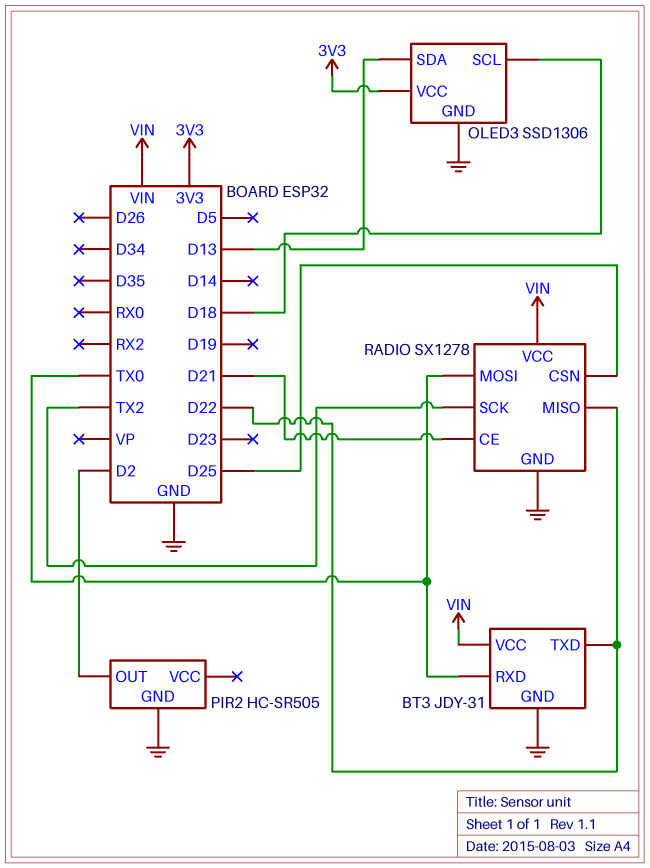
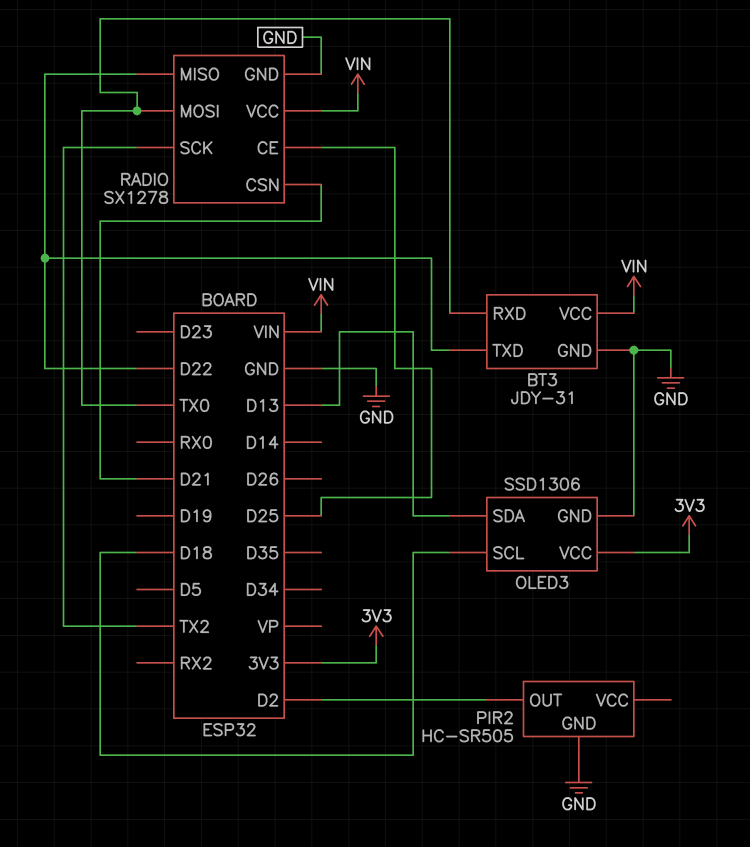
RADIO pin CE: D21 -> D25
RADIO pin CSN: D25 -> D21

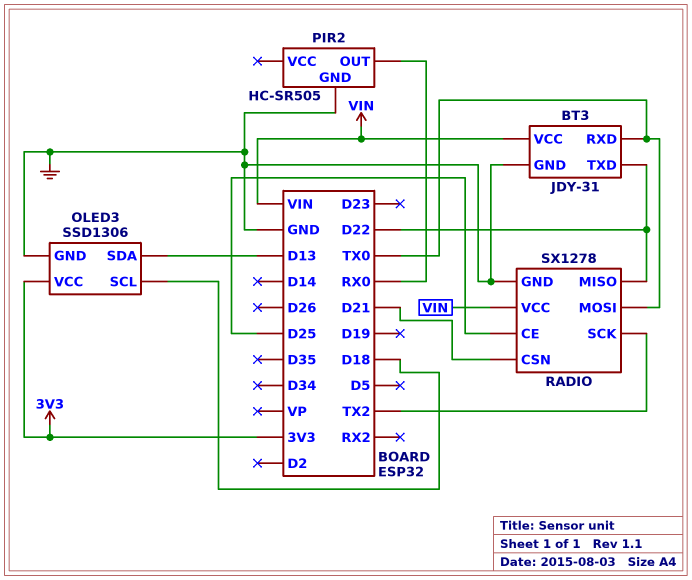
PIR2 pin OUT: D2 -> RX0

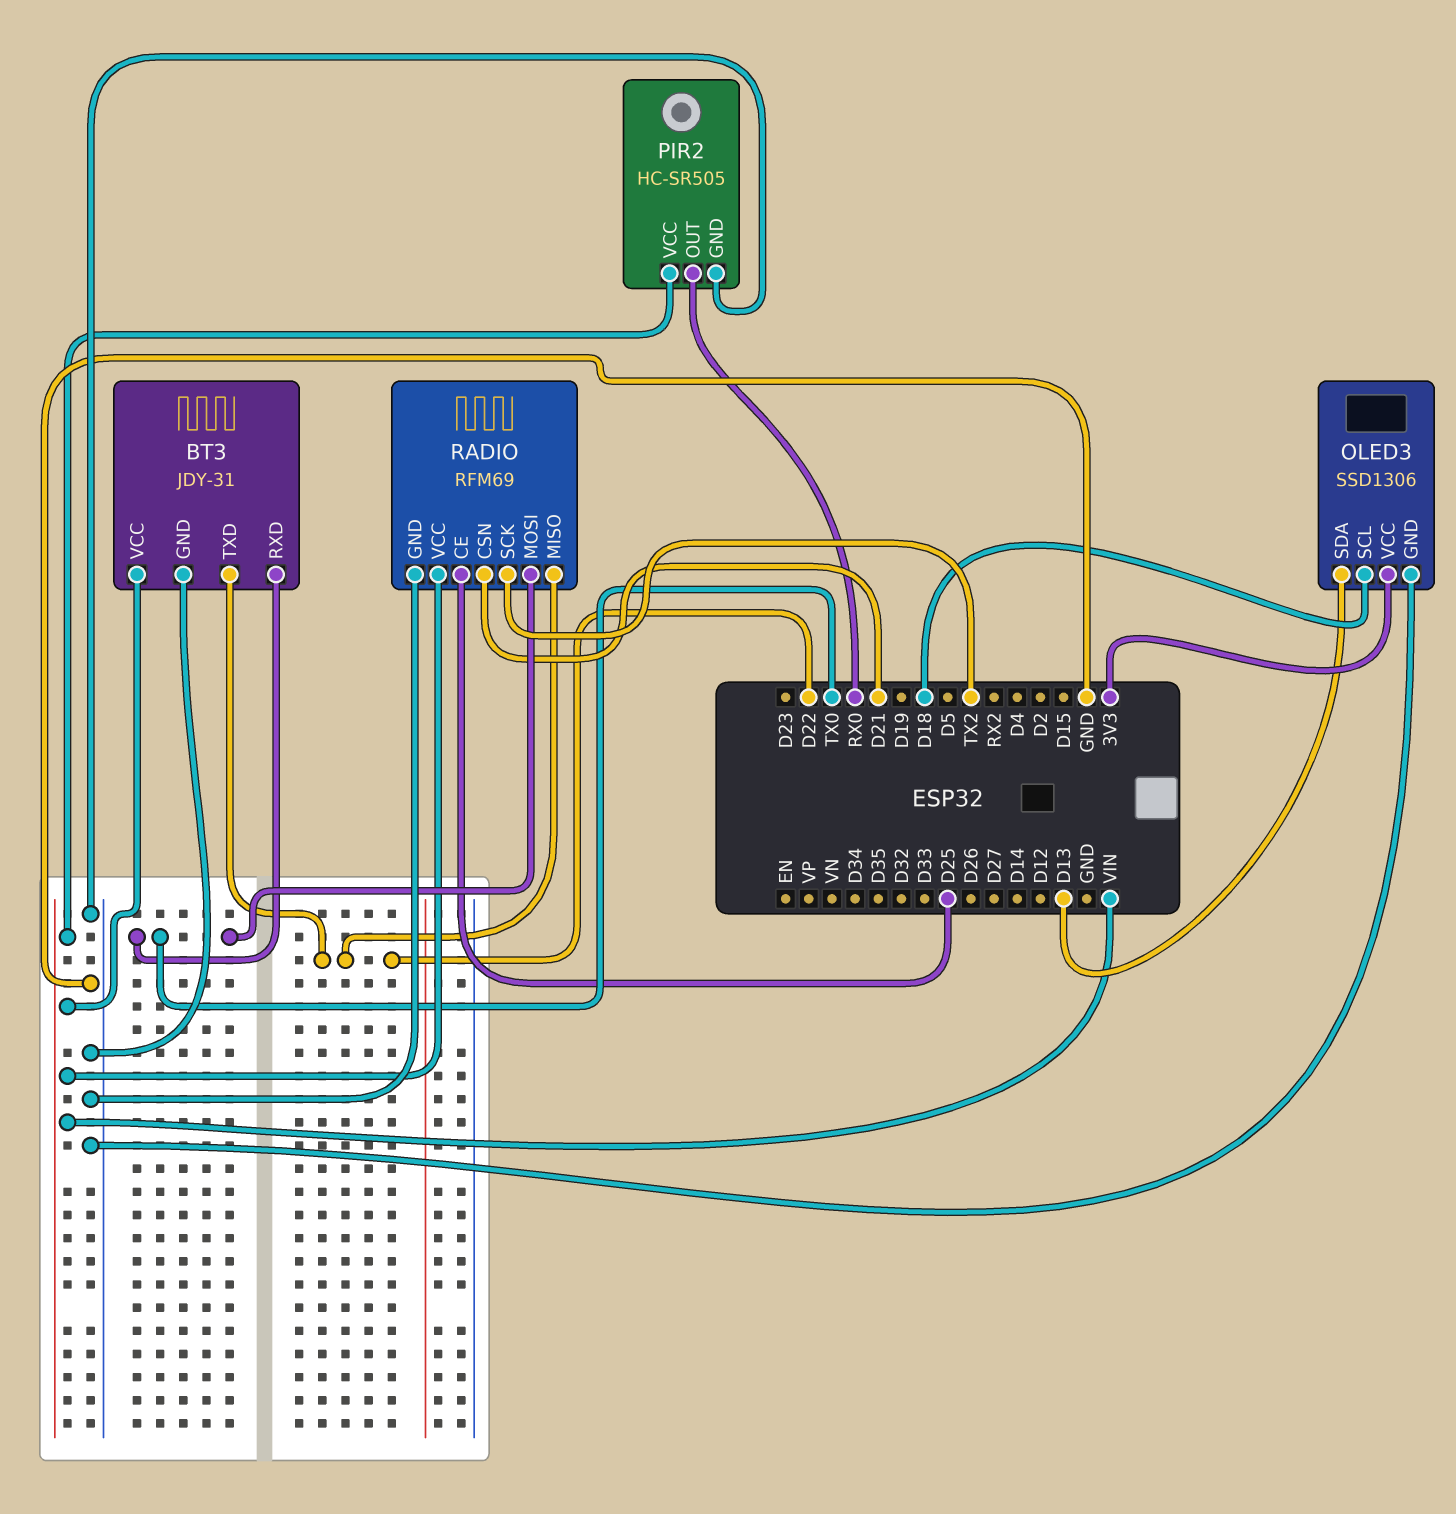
PIR2 pin VCC: none -> VIN
RADIO: SX1278 -> RFM69

